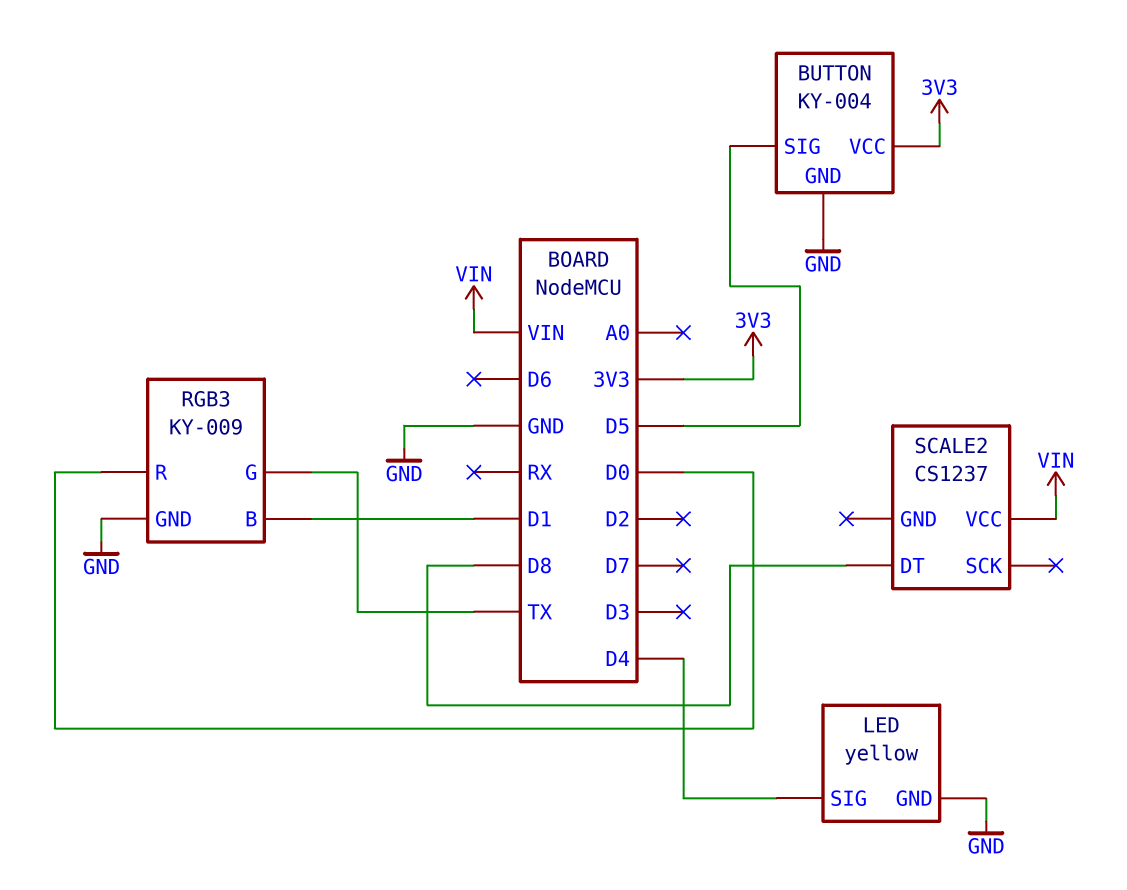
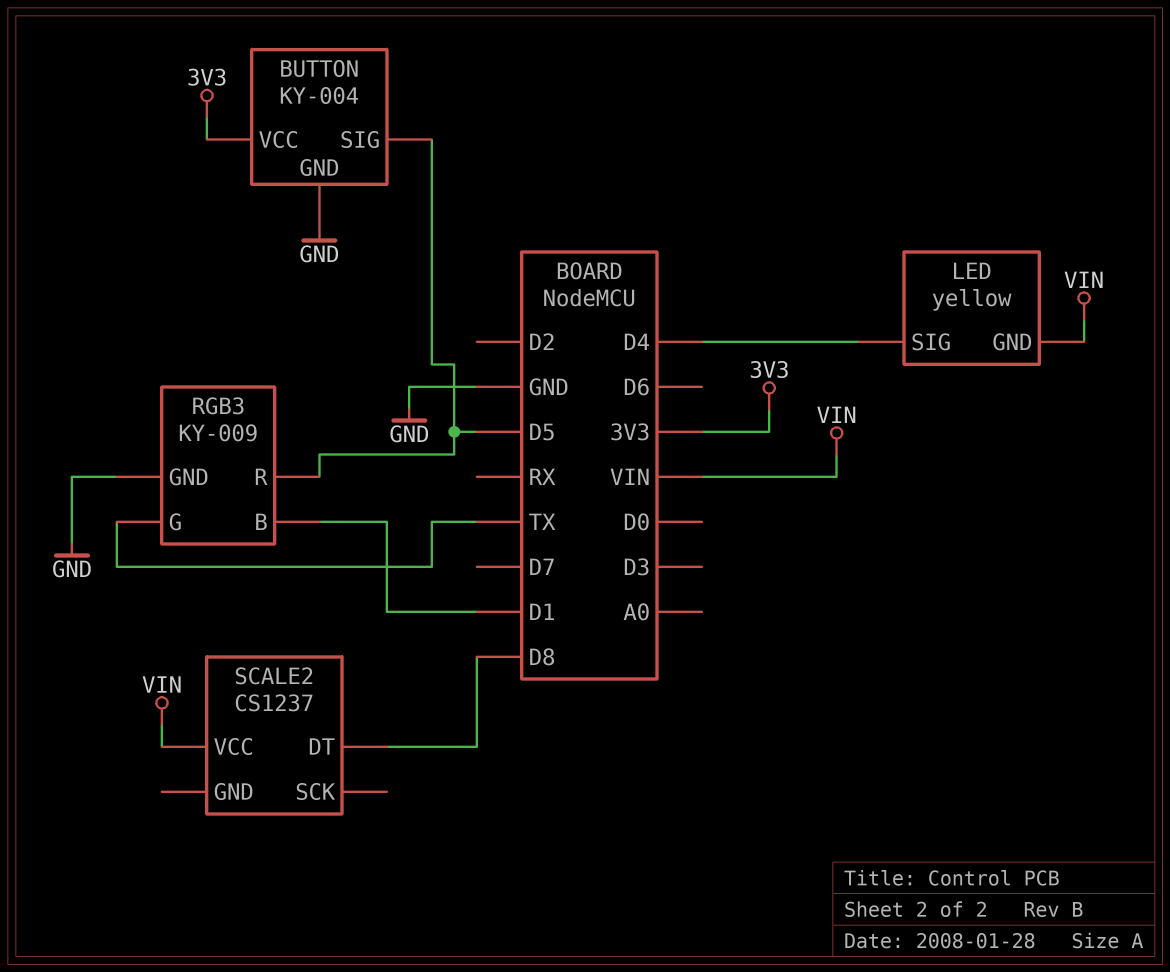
LED pin GND: GND -> VIN
RGB3 pin R: D0 -> D5

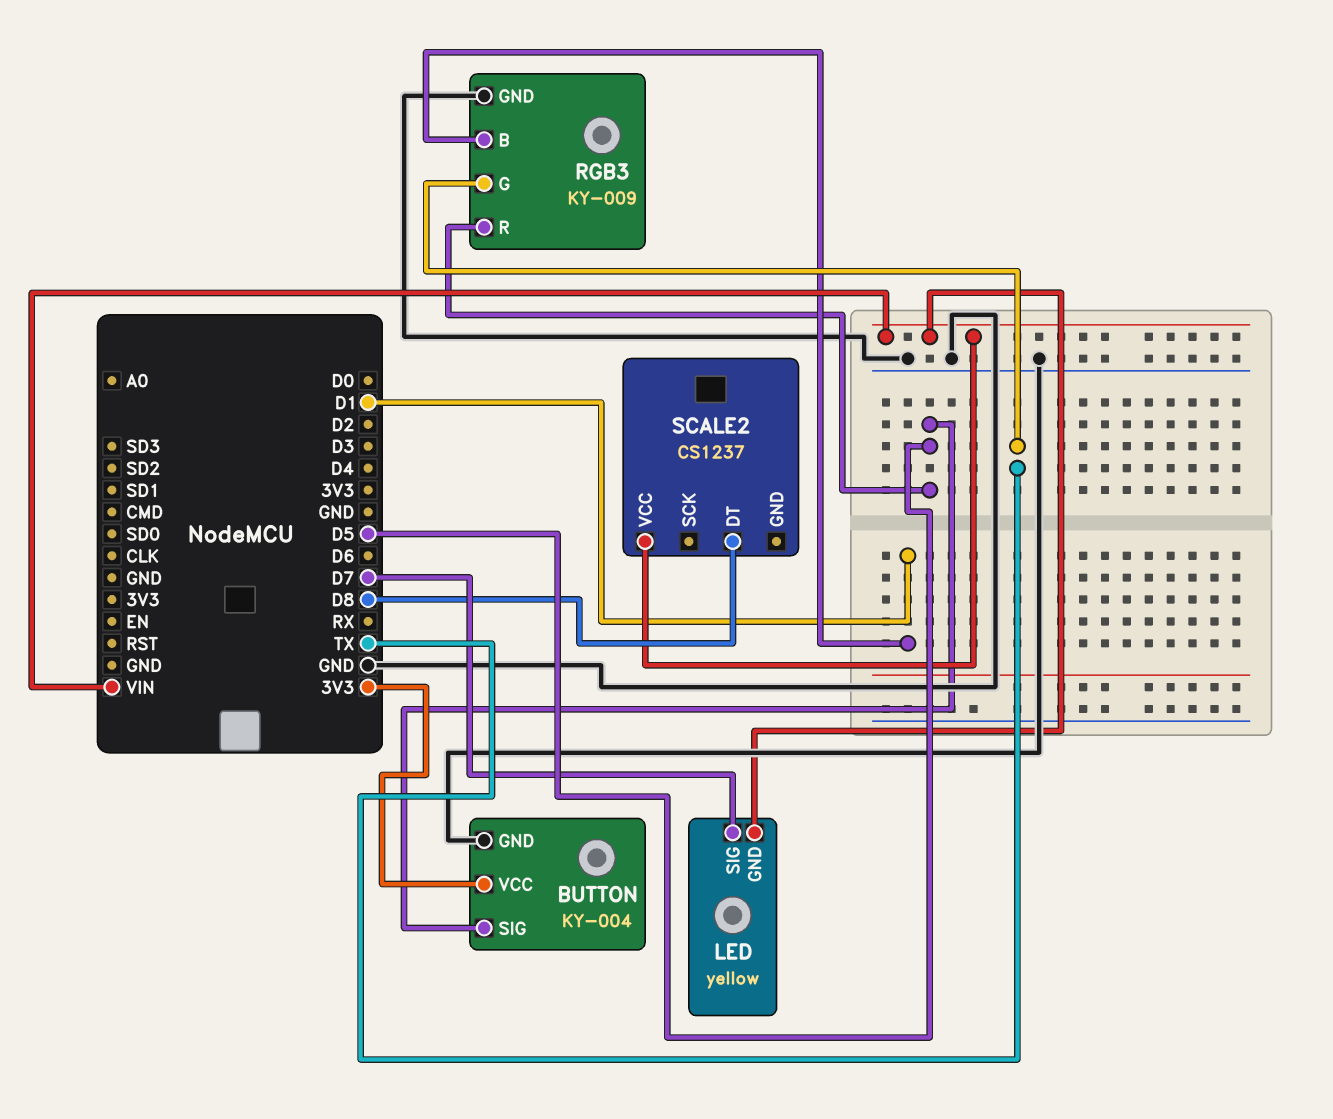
LED pin SIG: D4 -> D7

